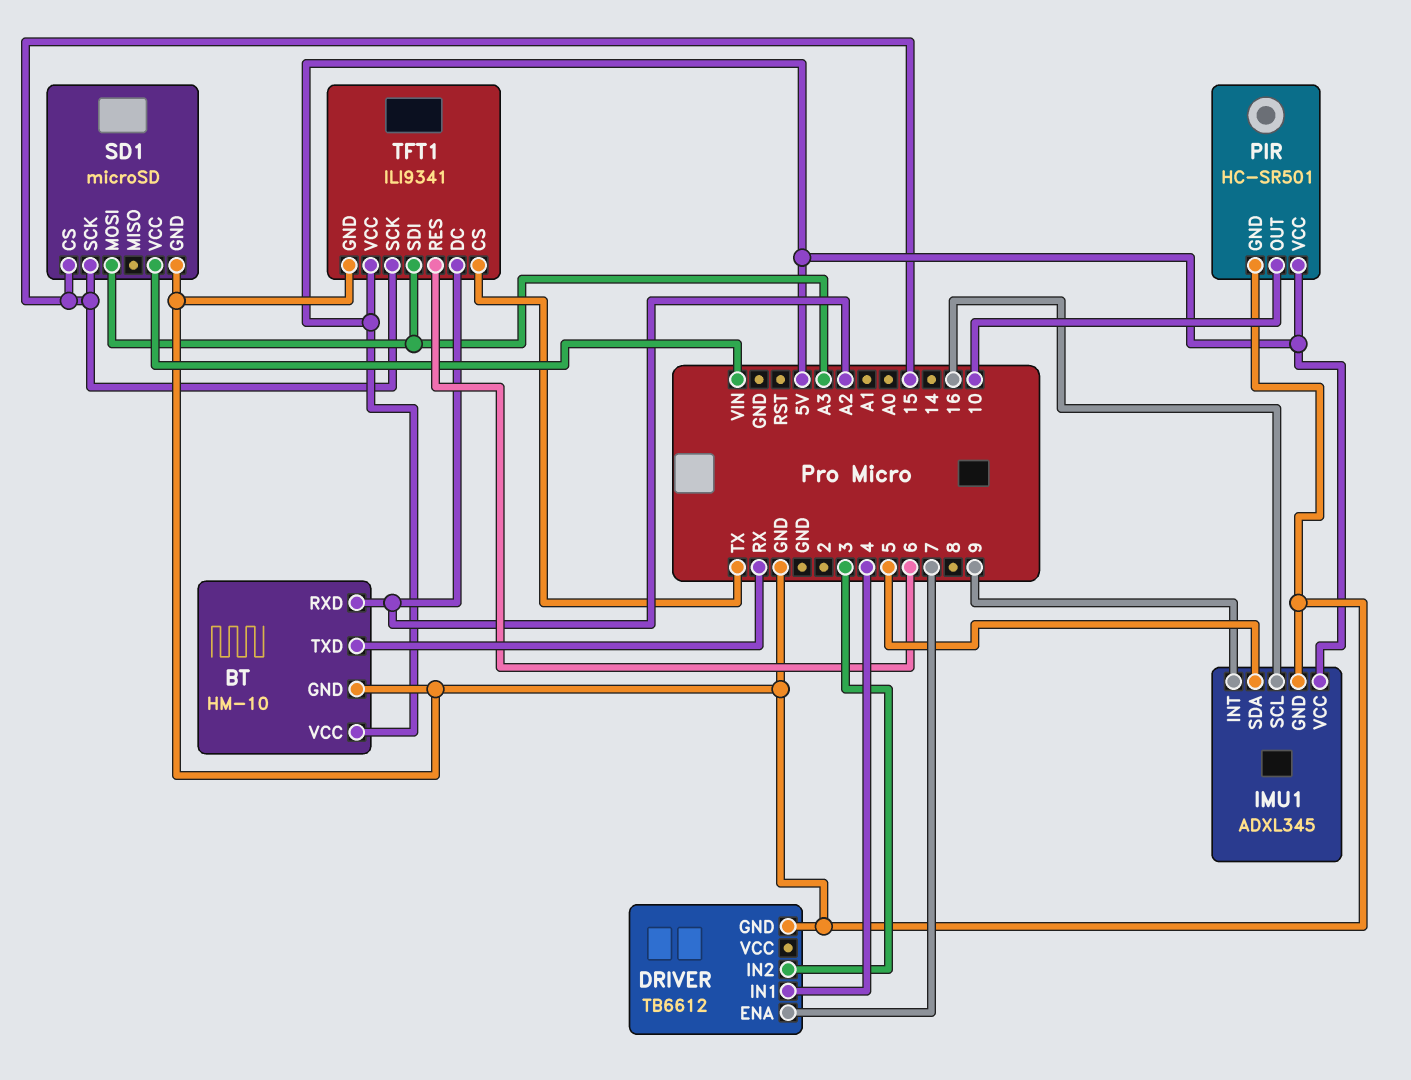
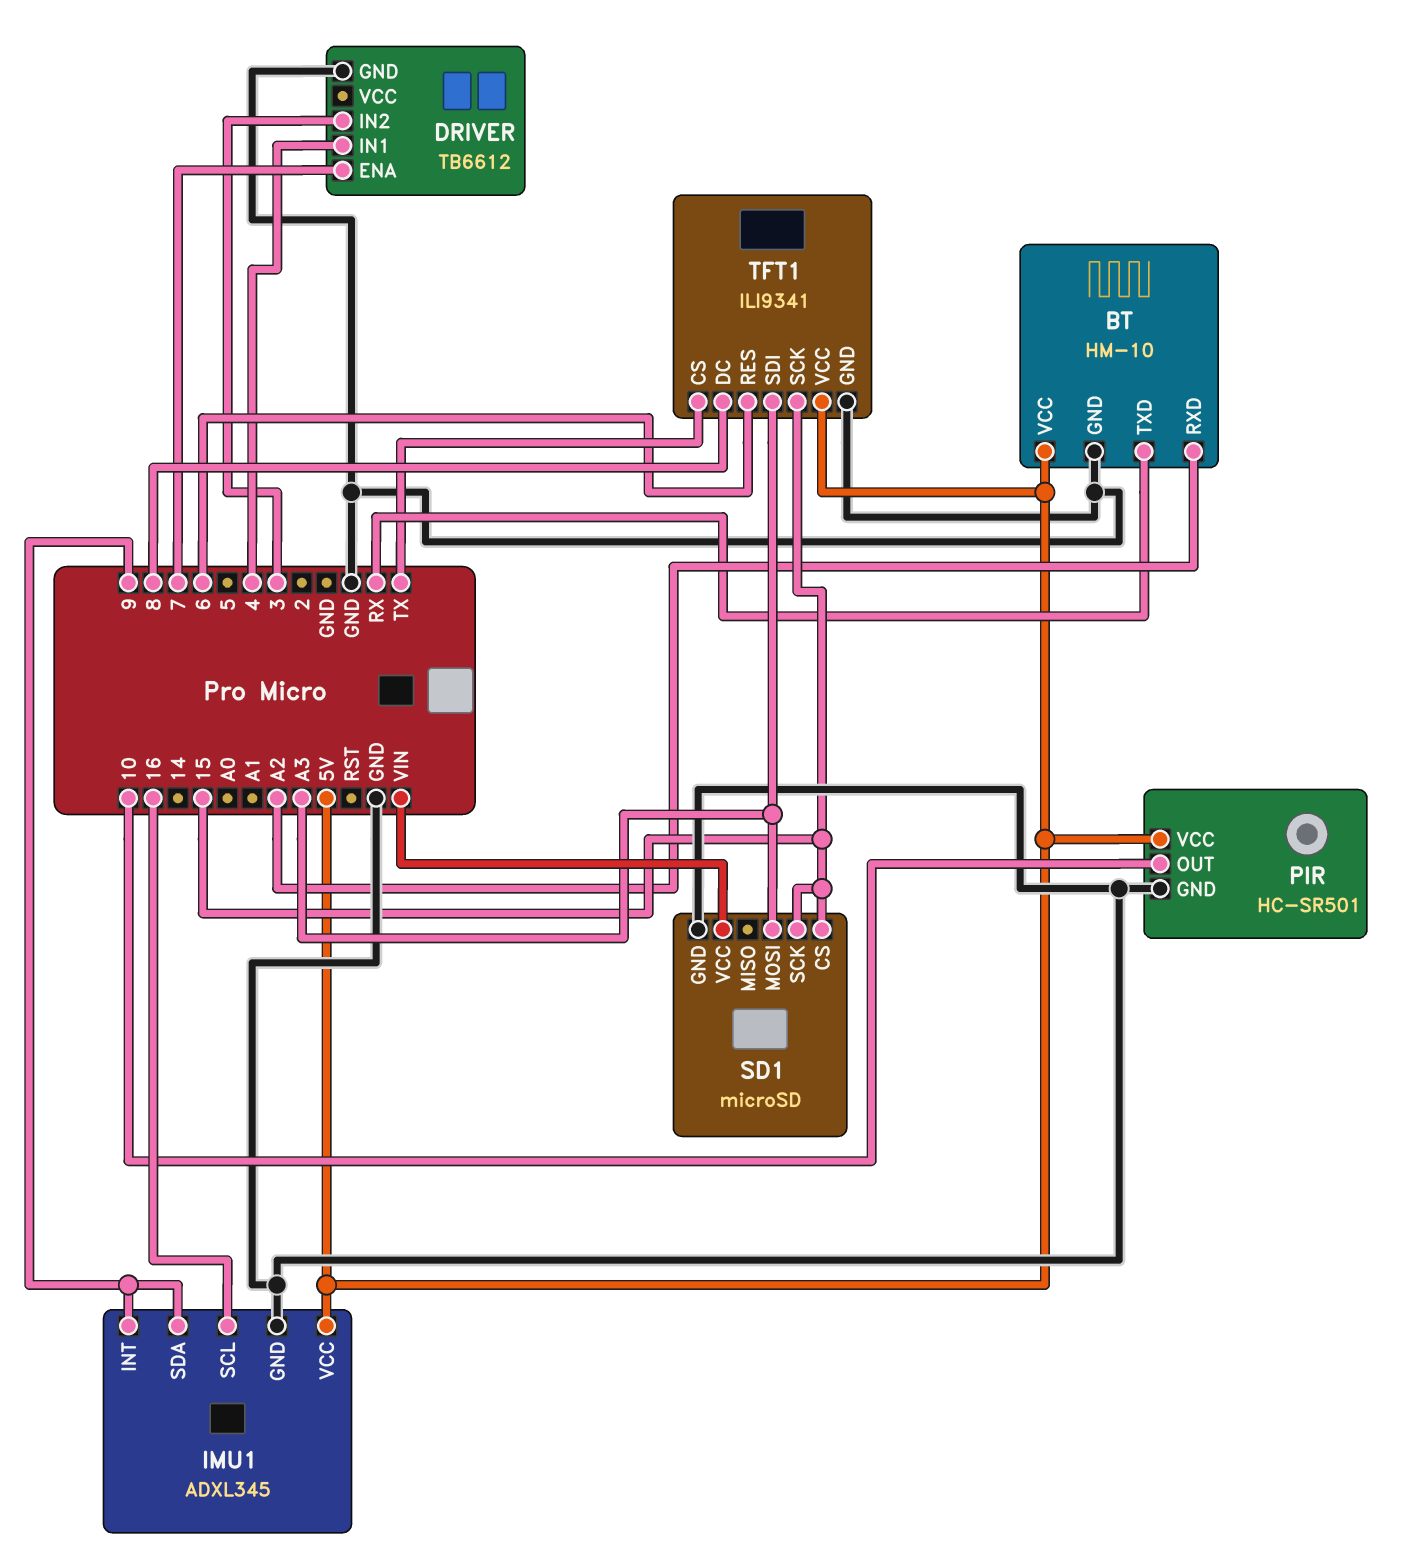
IMU1 pin SDA: 5 -> 9
TFT1 pin DC: A2 -> 8

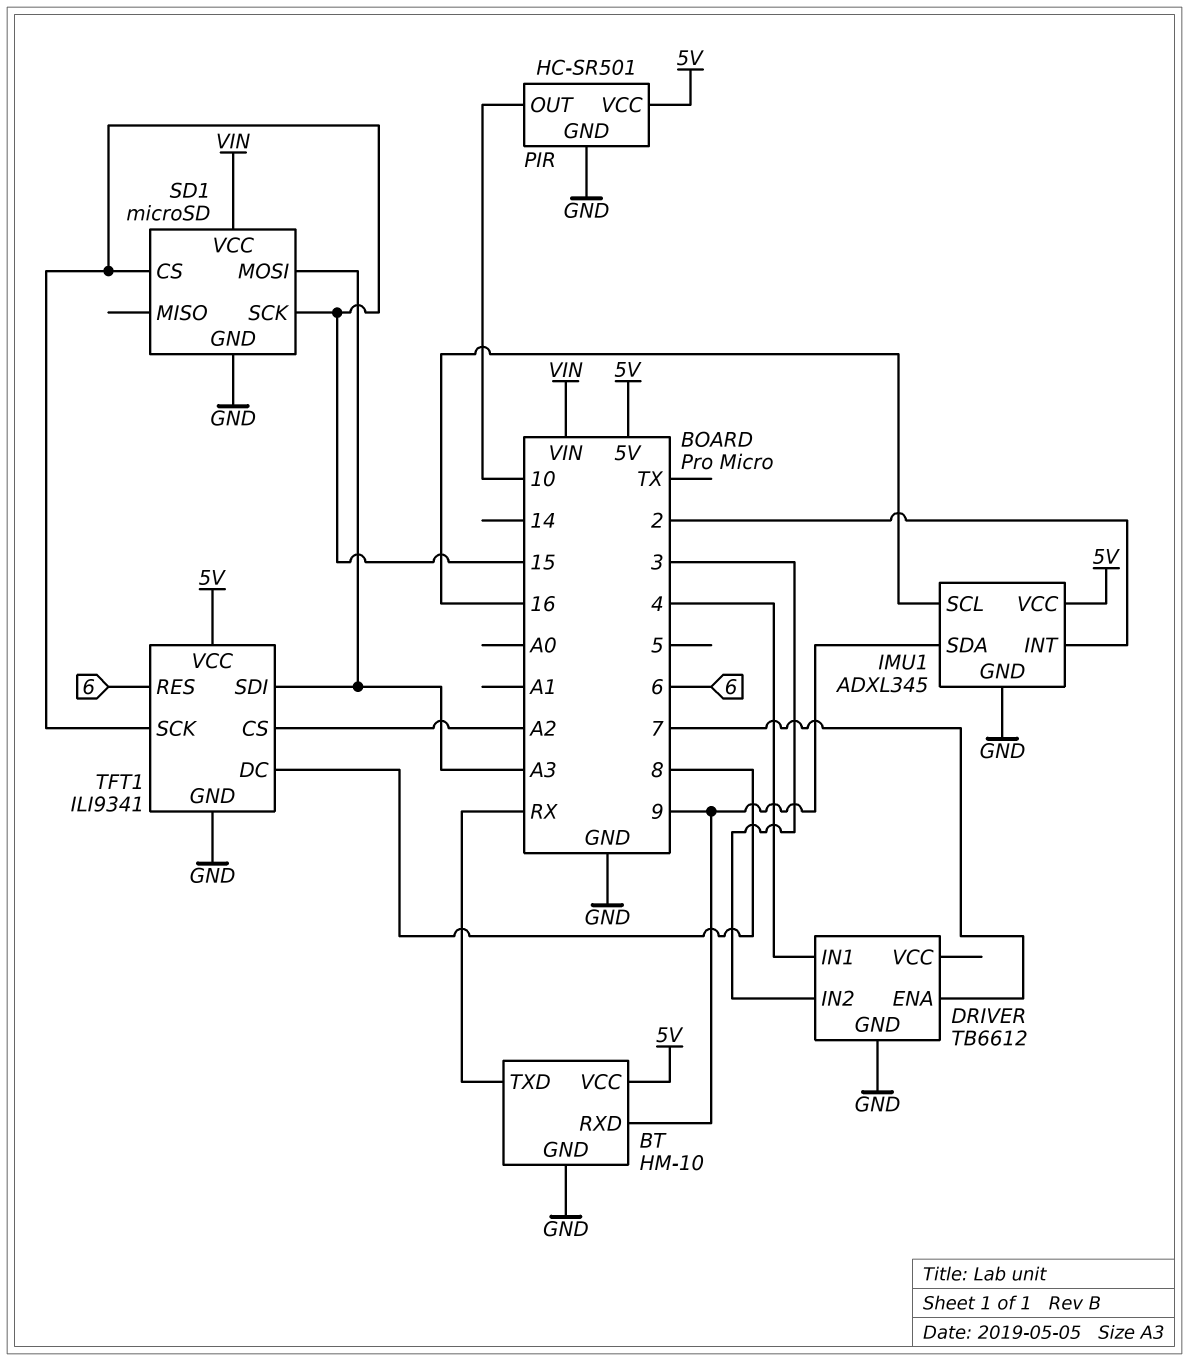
BT pin RXD: A2 -> 9
IMU1 pin INT: 9 -> 2
TFT1 pin CS: TX -> A2

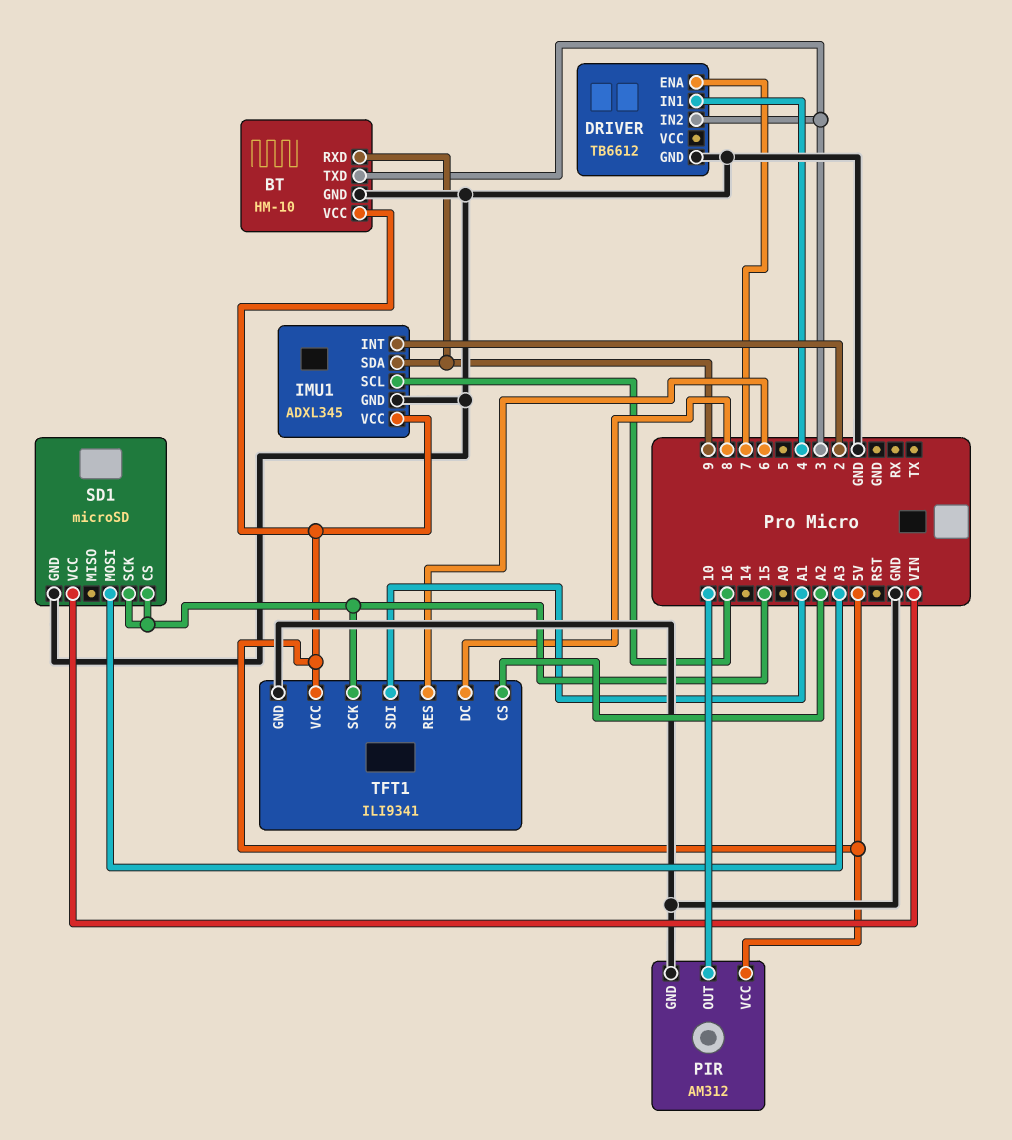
BT pin TXD: RX -> 3
PIR: HC-SR501 -> AM312
TFT1 pin SDI: A3 -> A1

